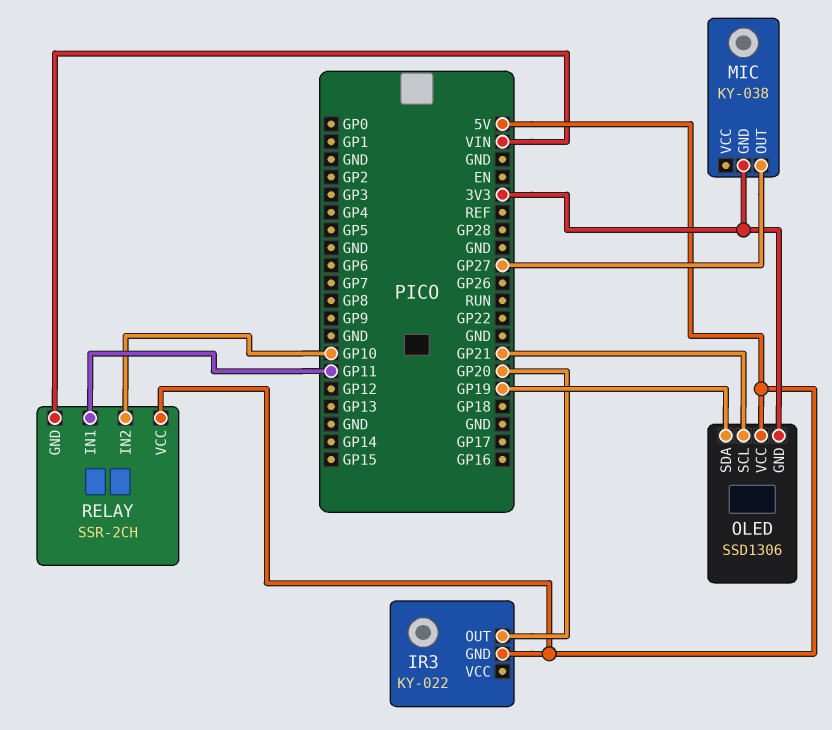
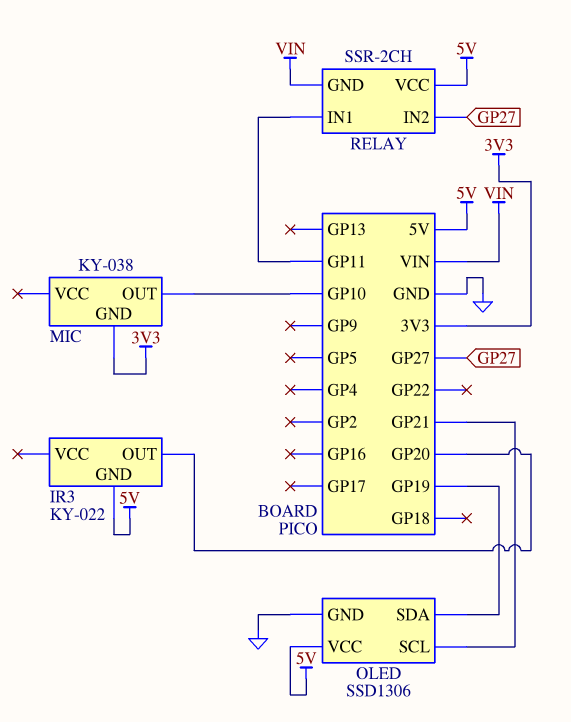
MIC pin OUT: GP27 -> GP10
OLED pin GND: 3V3 -> GND
RELAY pin IN2: GP10 -> GP27

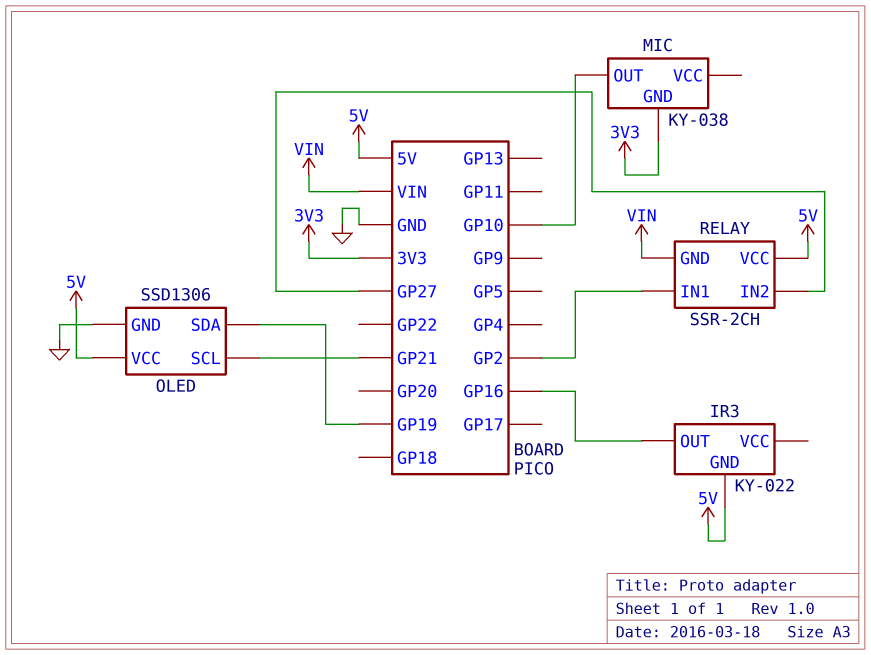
IR3 pin OUT: GP20 -> GP16
RELAY pin IN1: GP11 -> GP2

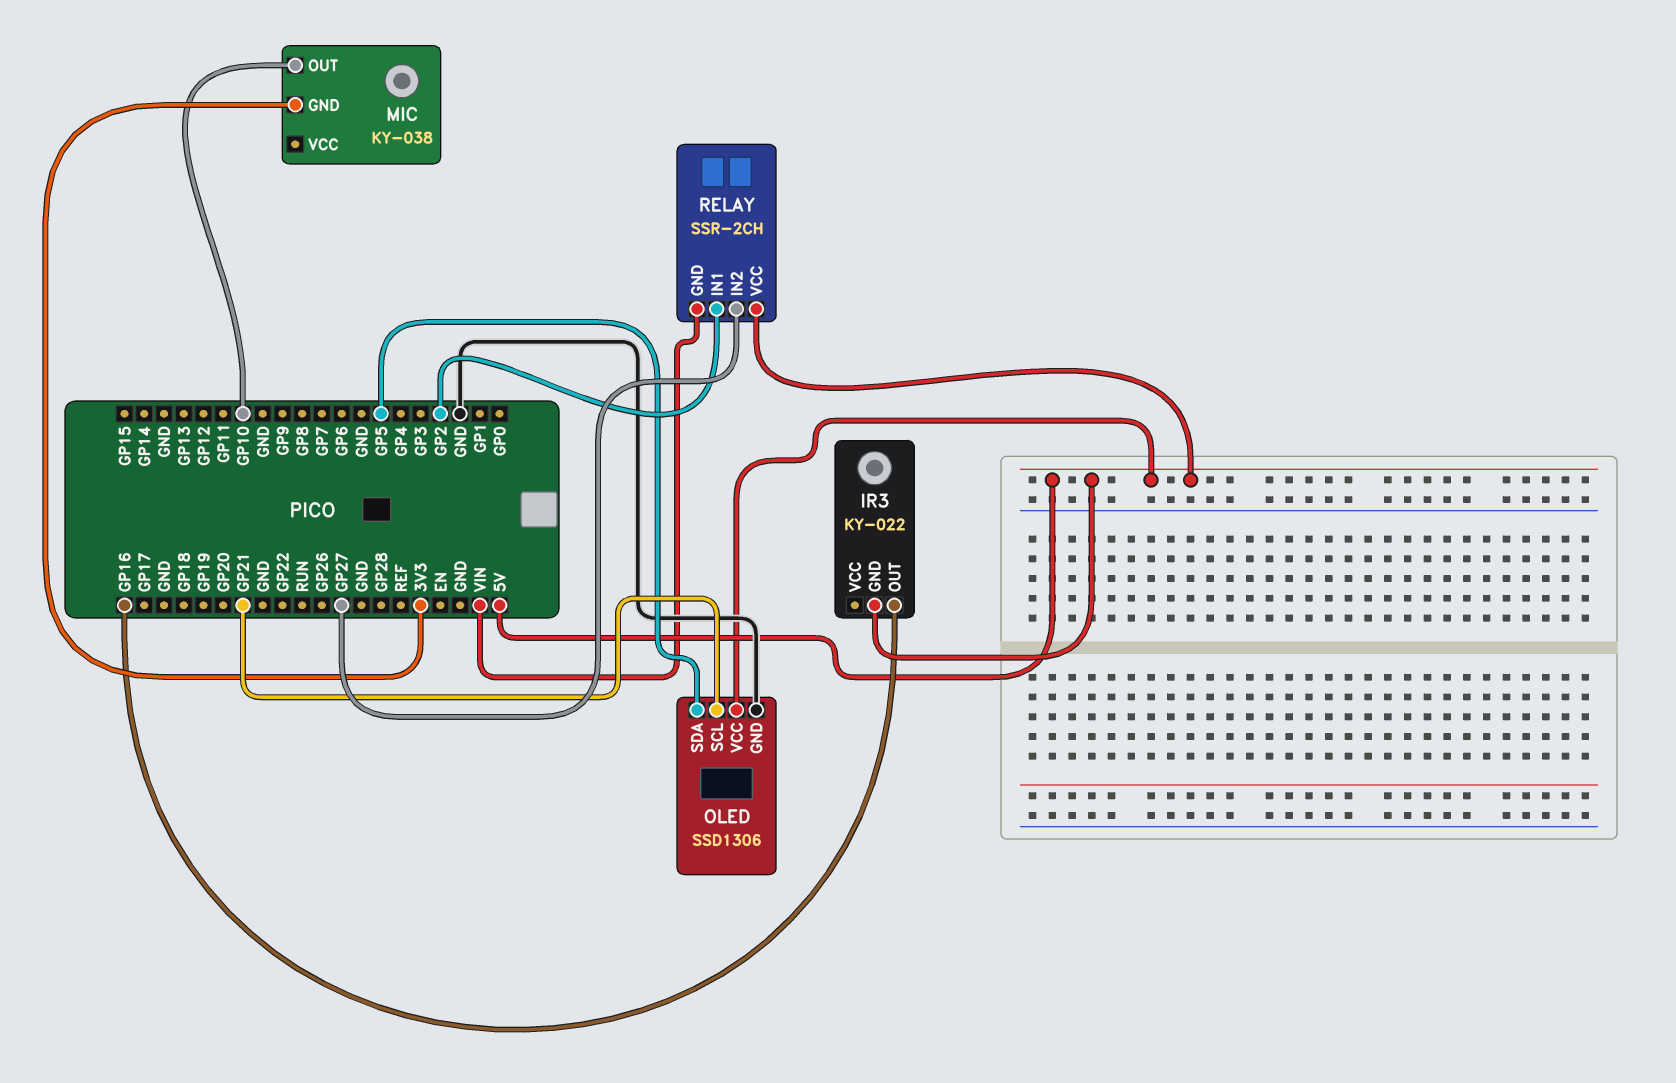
OLED pin SDA: GP19 -> GP5

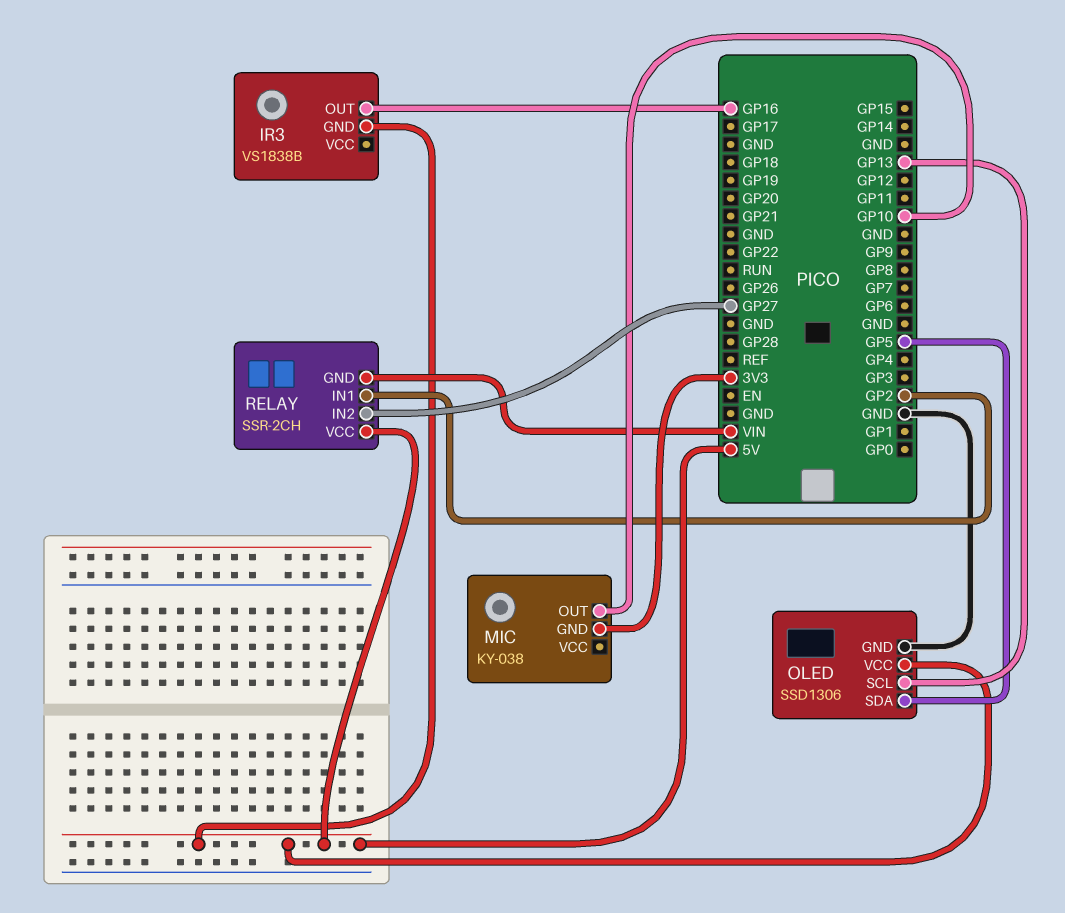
IR3: KY-022 -> VS1838B
OLED pin SCL: GP21 -> GP13

